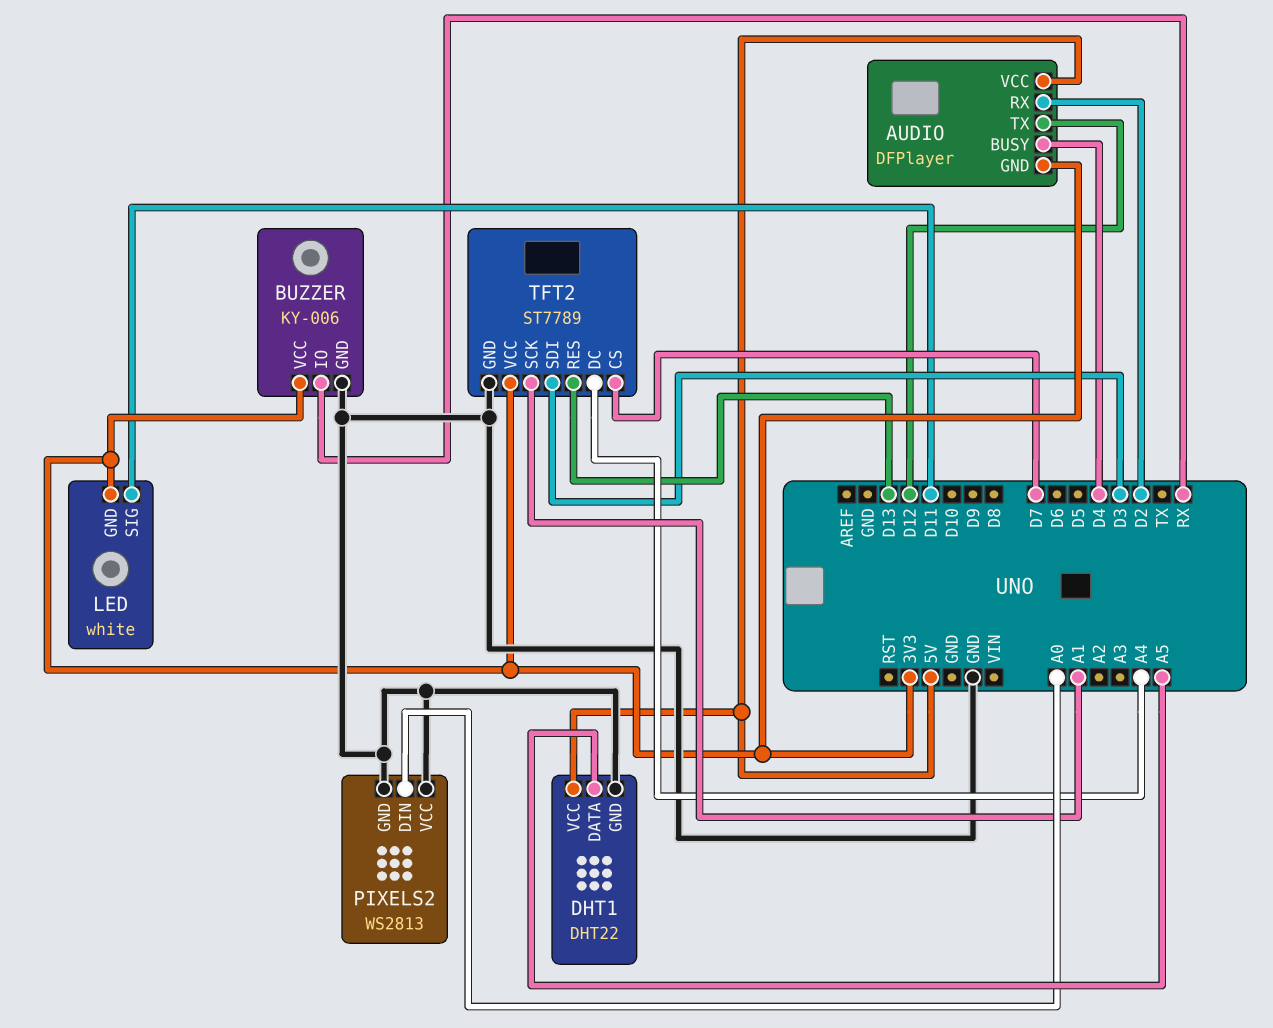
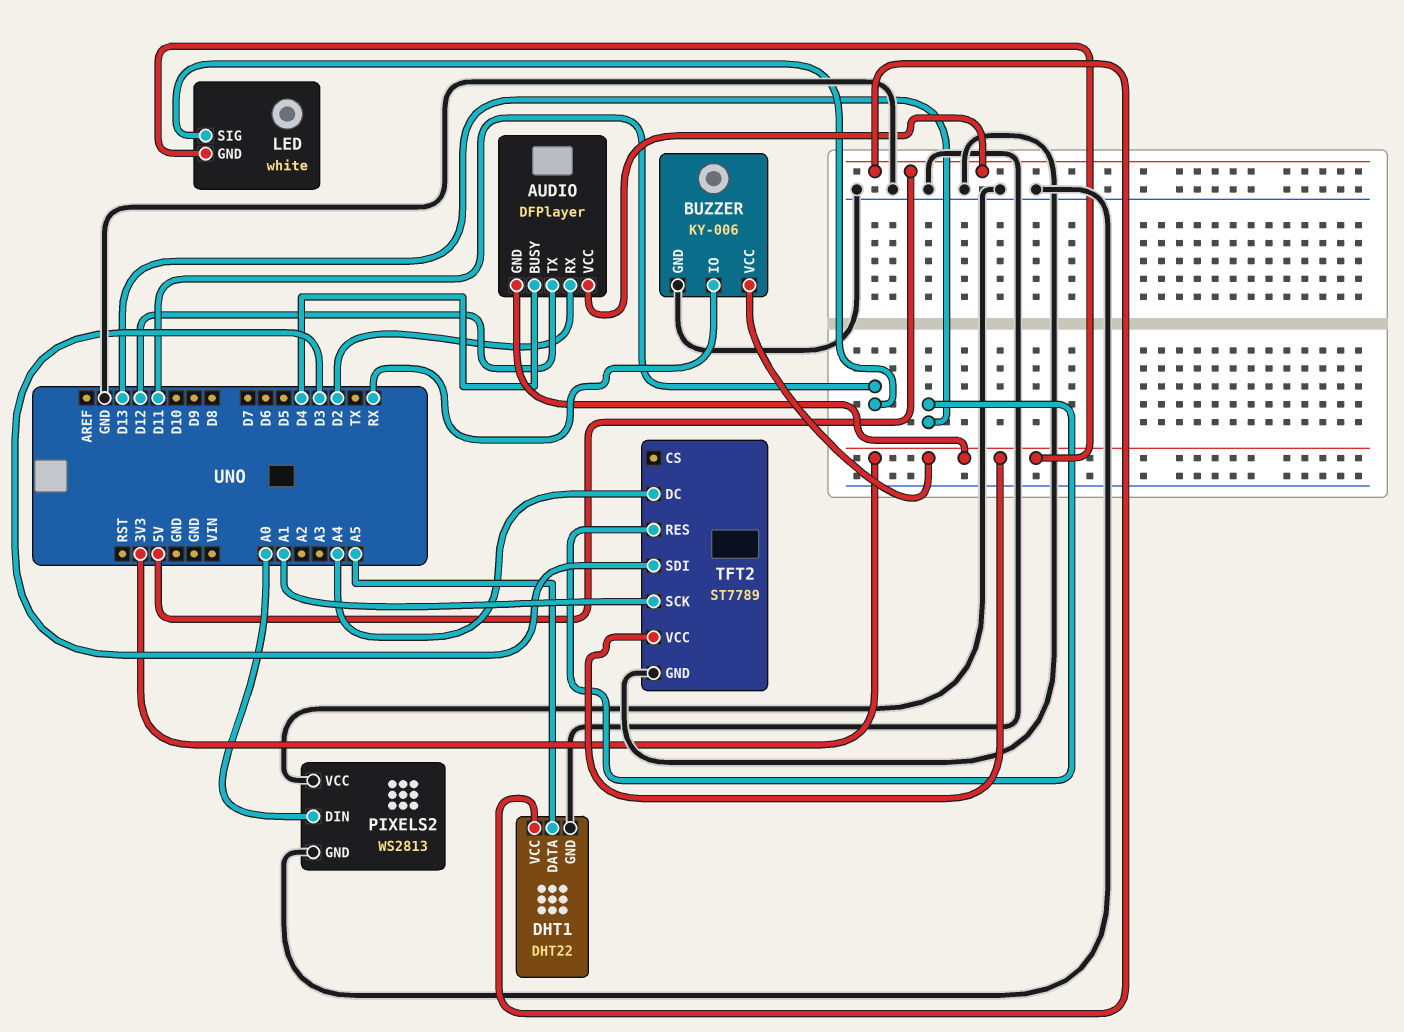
TFT2 pin CS: D7 -> none

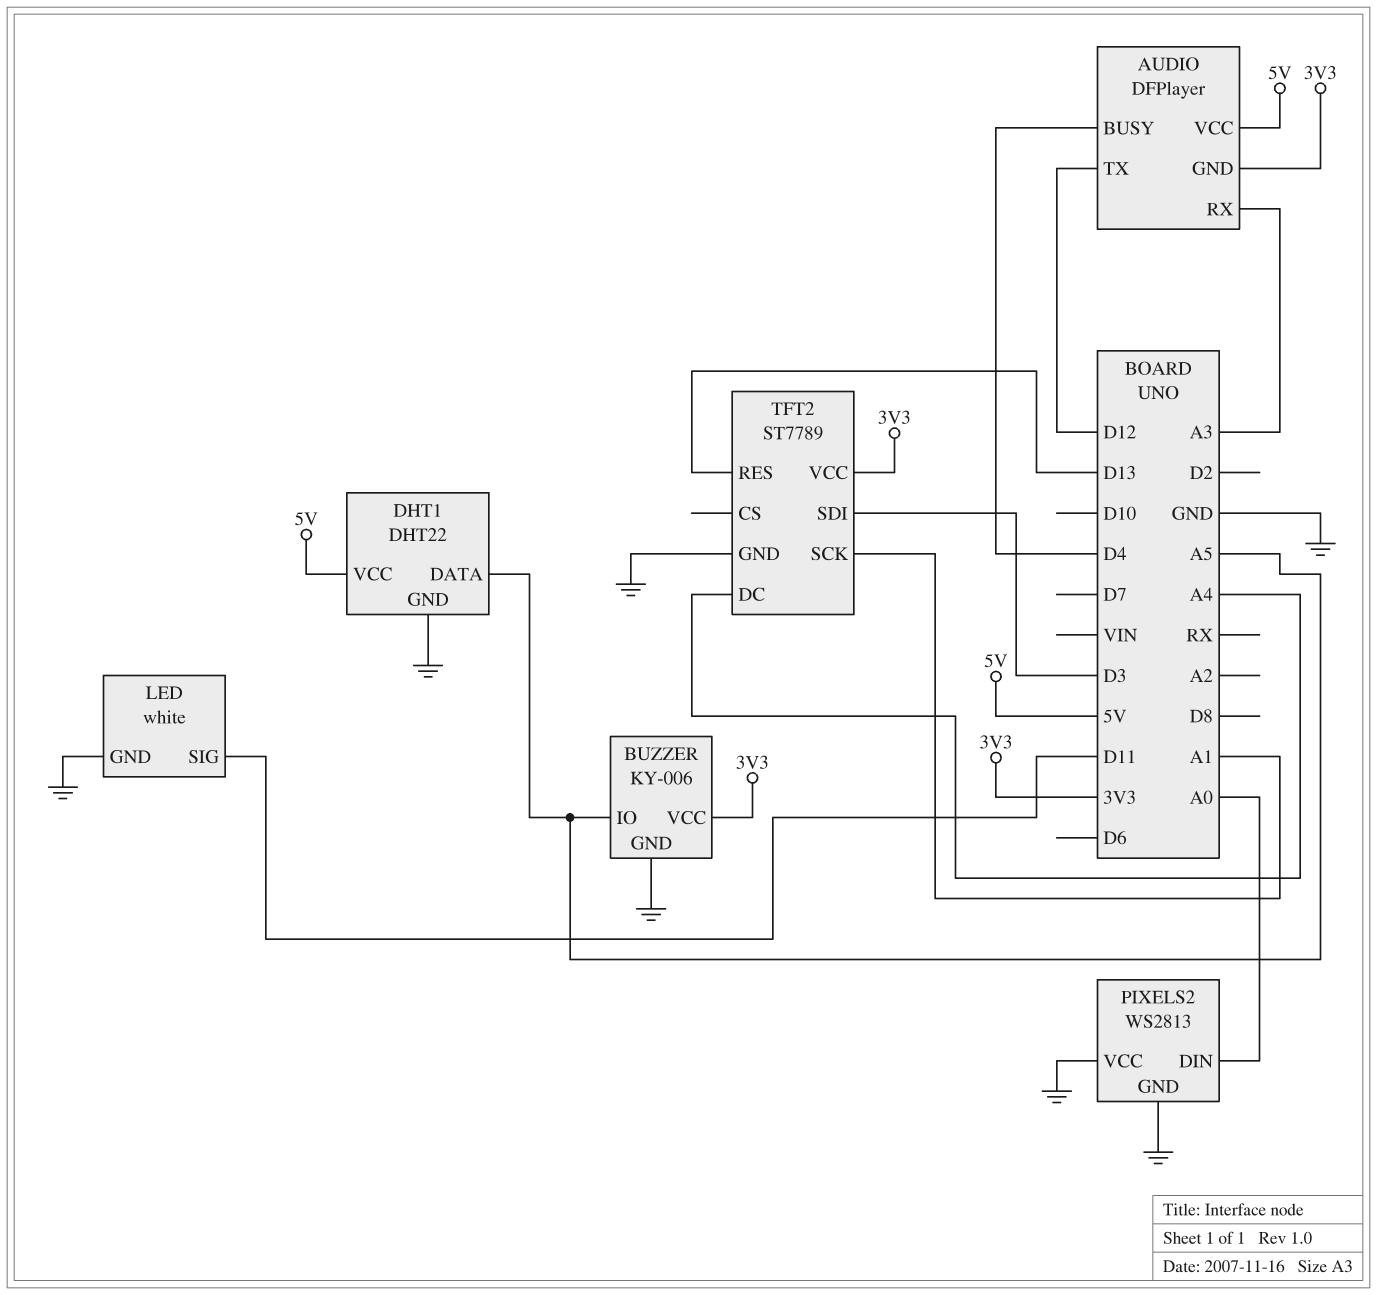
AUDIO pin RX: D2 -> A3
BUZZER pin IO: RX -> A5
LED pin GND: 3V3 -> GND

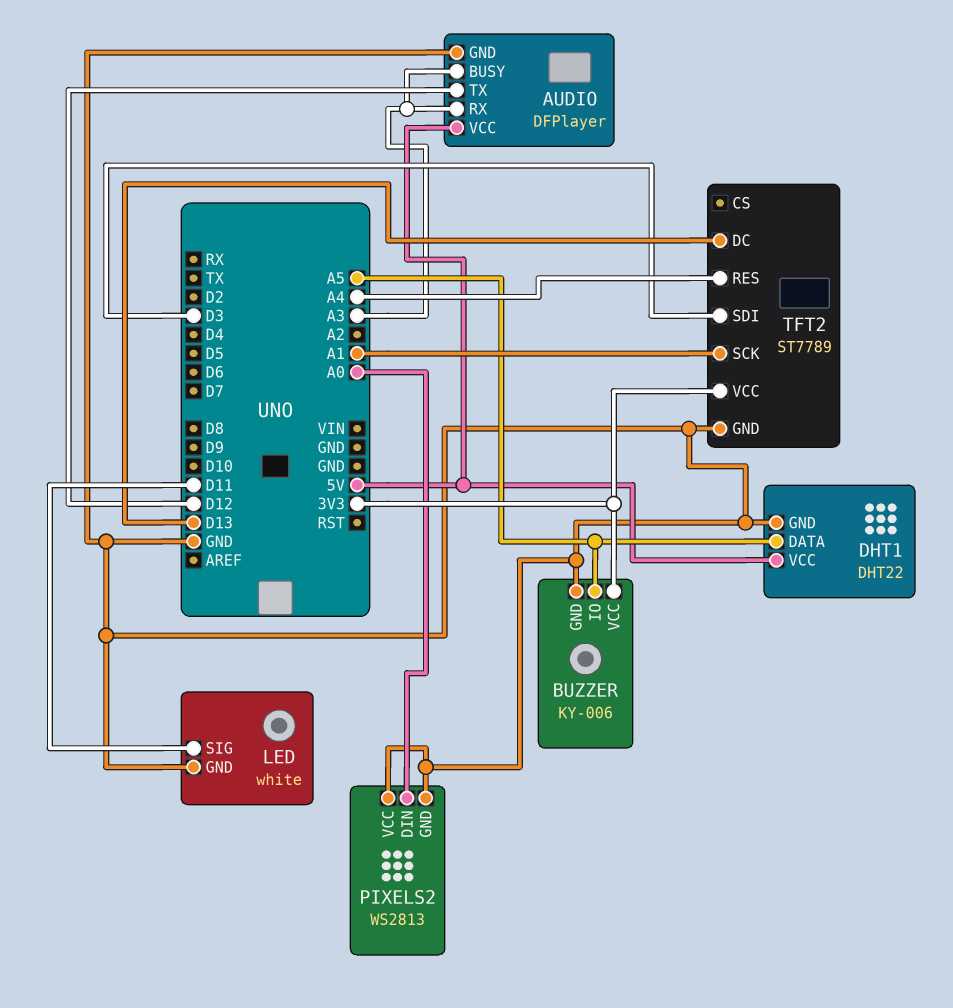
AUDIO pin BUSY: D4 -> A3
AUDIO pin GND: 3V3 -> GND
TFT2 pin DC: A4 -> D13
TFT2 pin RES: D13 -> A4

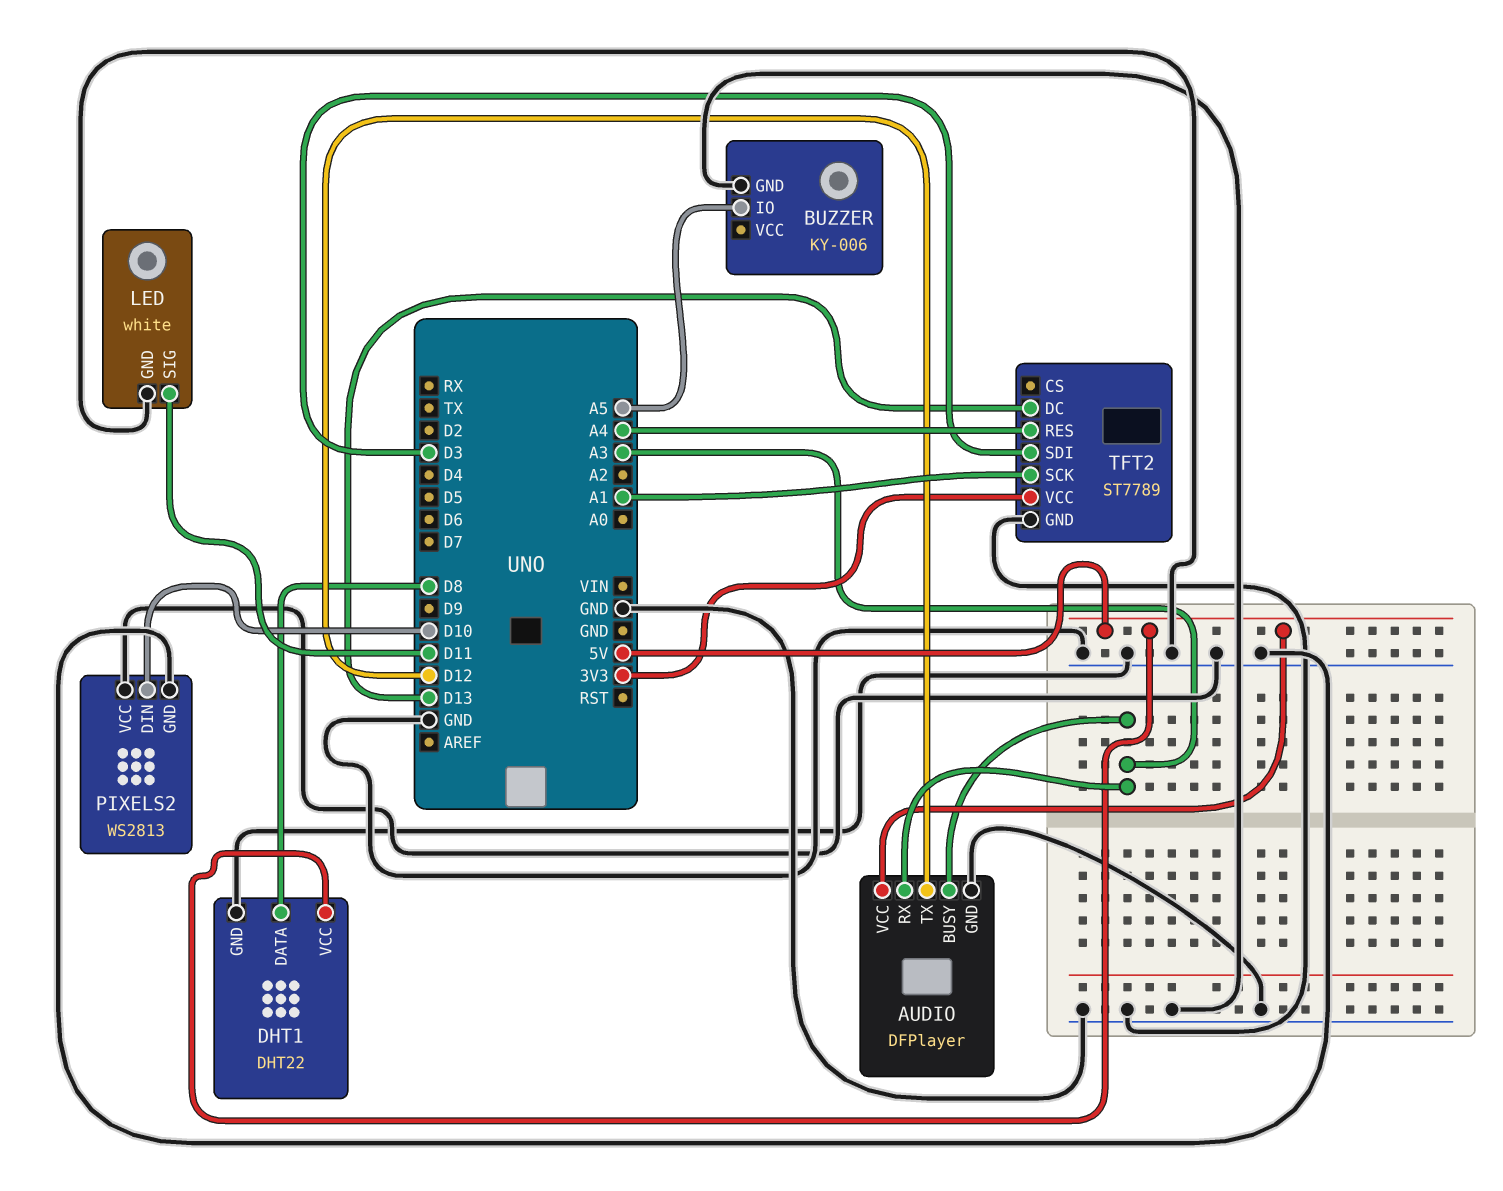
BUZZER pin VCC: 3V3 -> none
DHT1 pin DATA: A5 -> D8
PIXELS2 pin DIN: A0 -> D10

